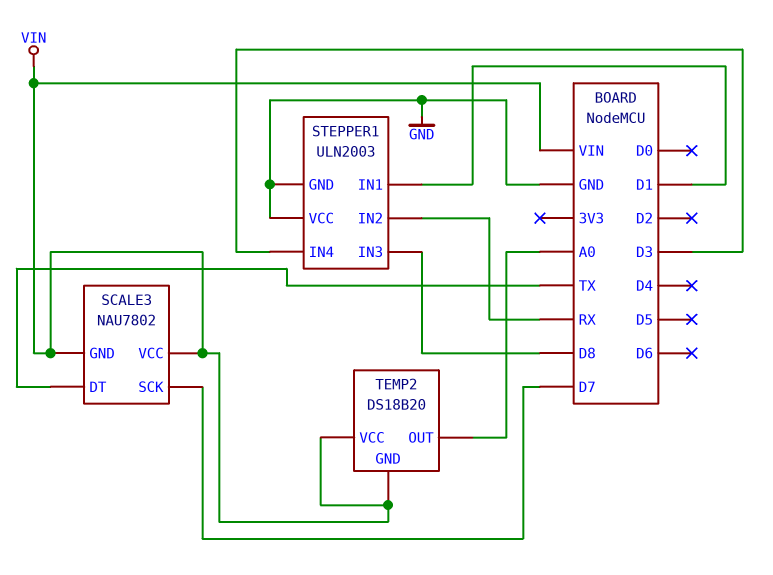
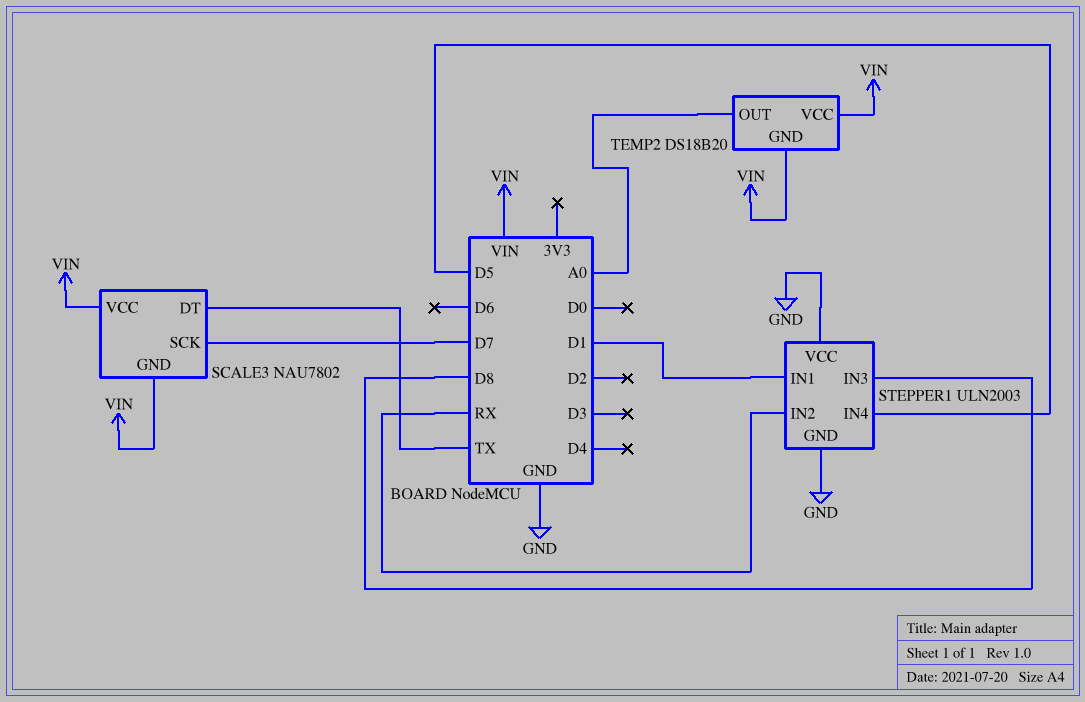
STEPPER1 pin IN4: D3 -> D5

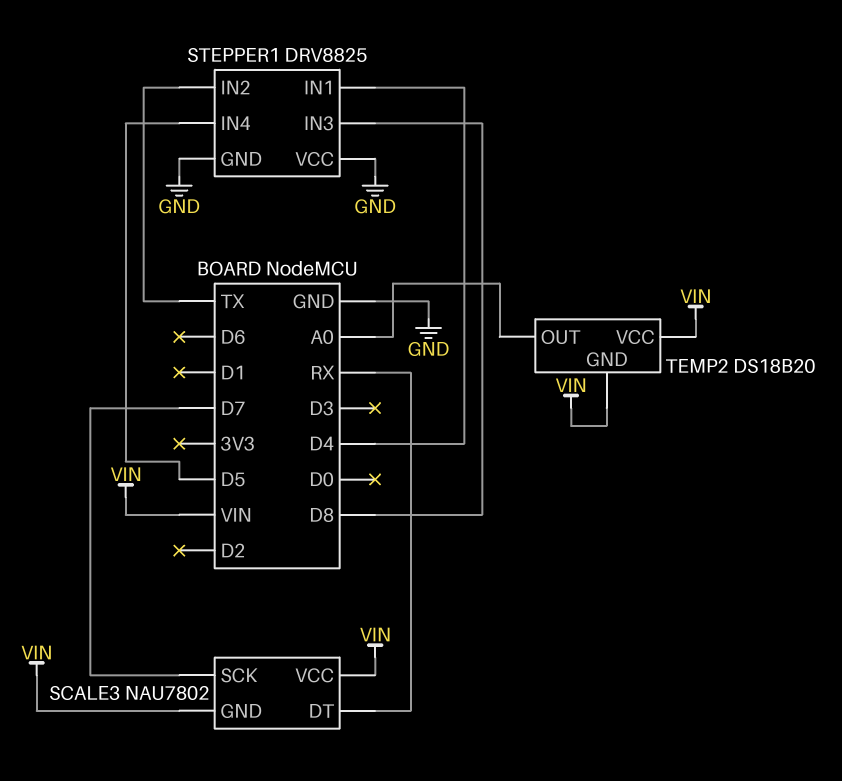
SCALE3 pin DT: TX -> RX
STEPPER1: ULN2003 -> DRV8825
STEPPER1 pin IN1: D1 -> D4
STEPPER1 pin IN2: RX -> TX

